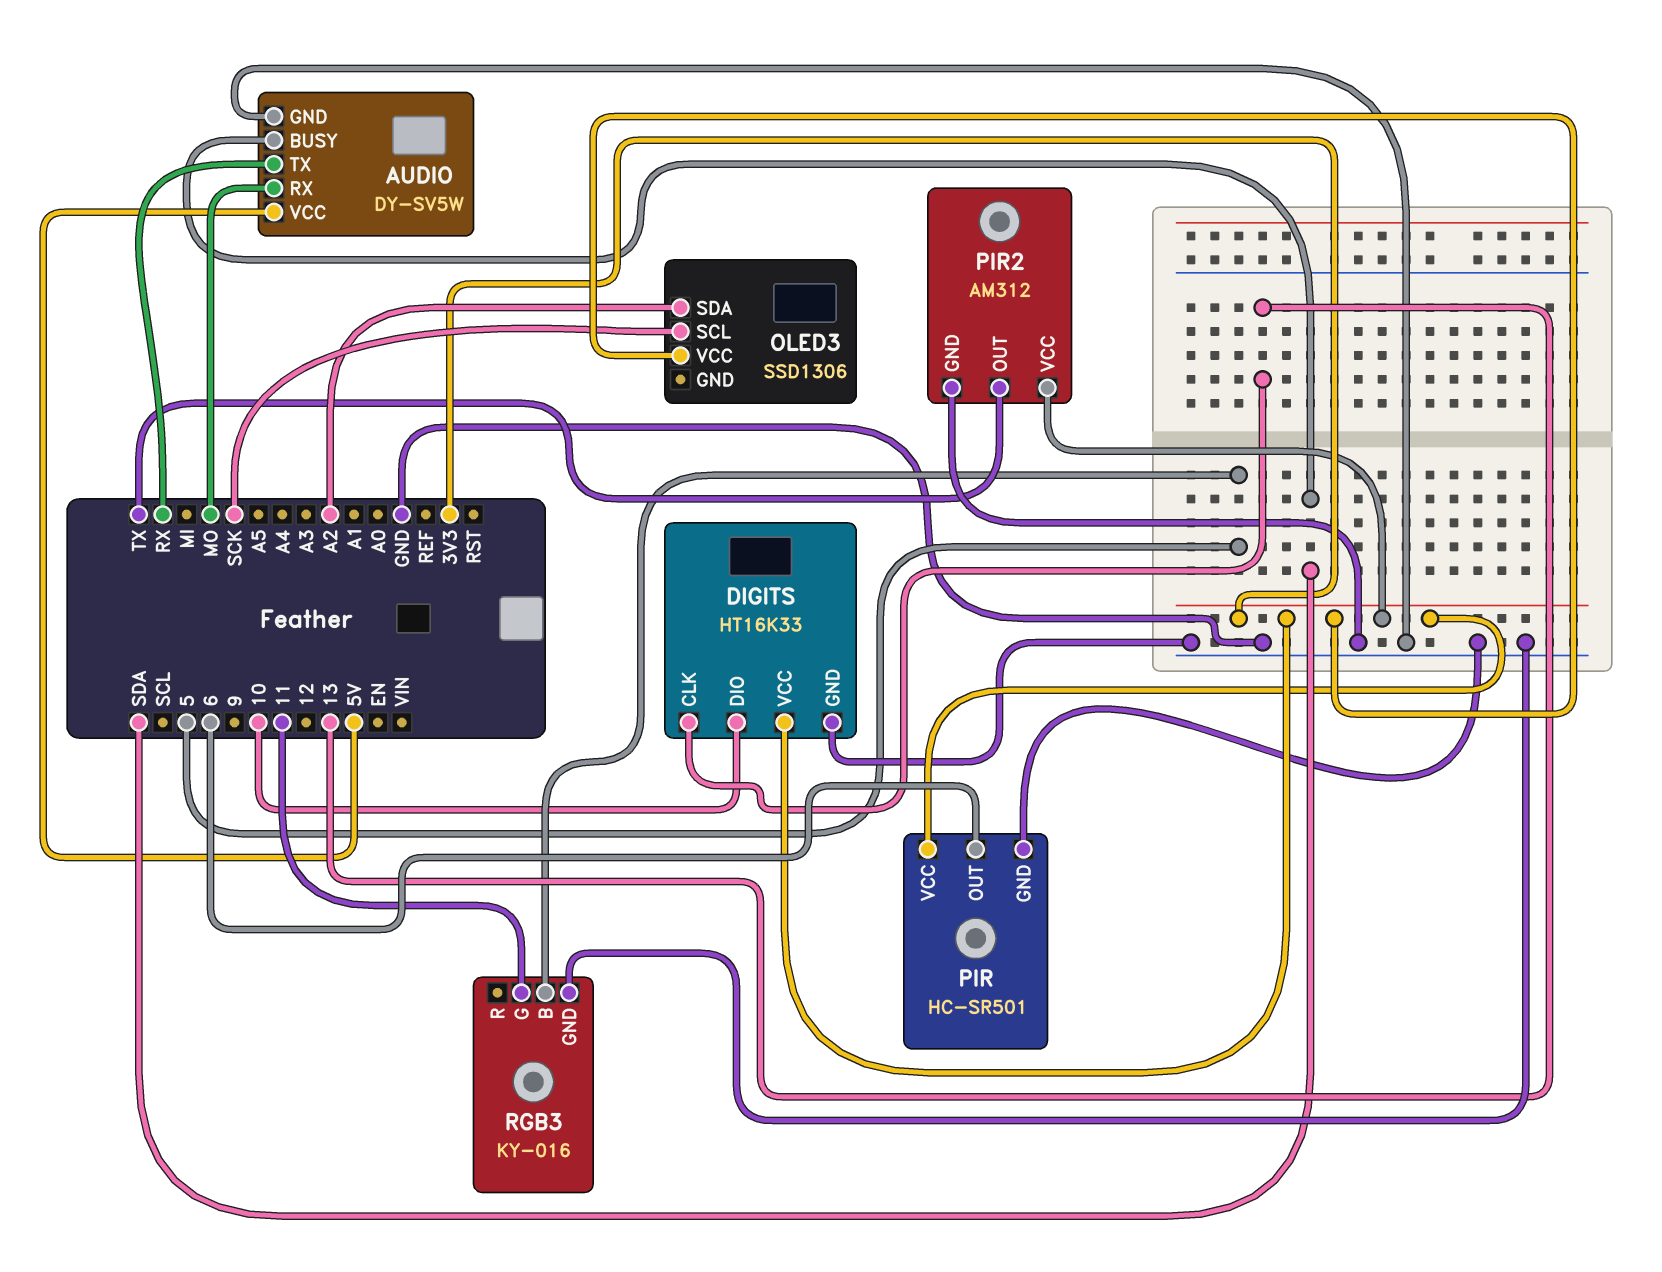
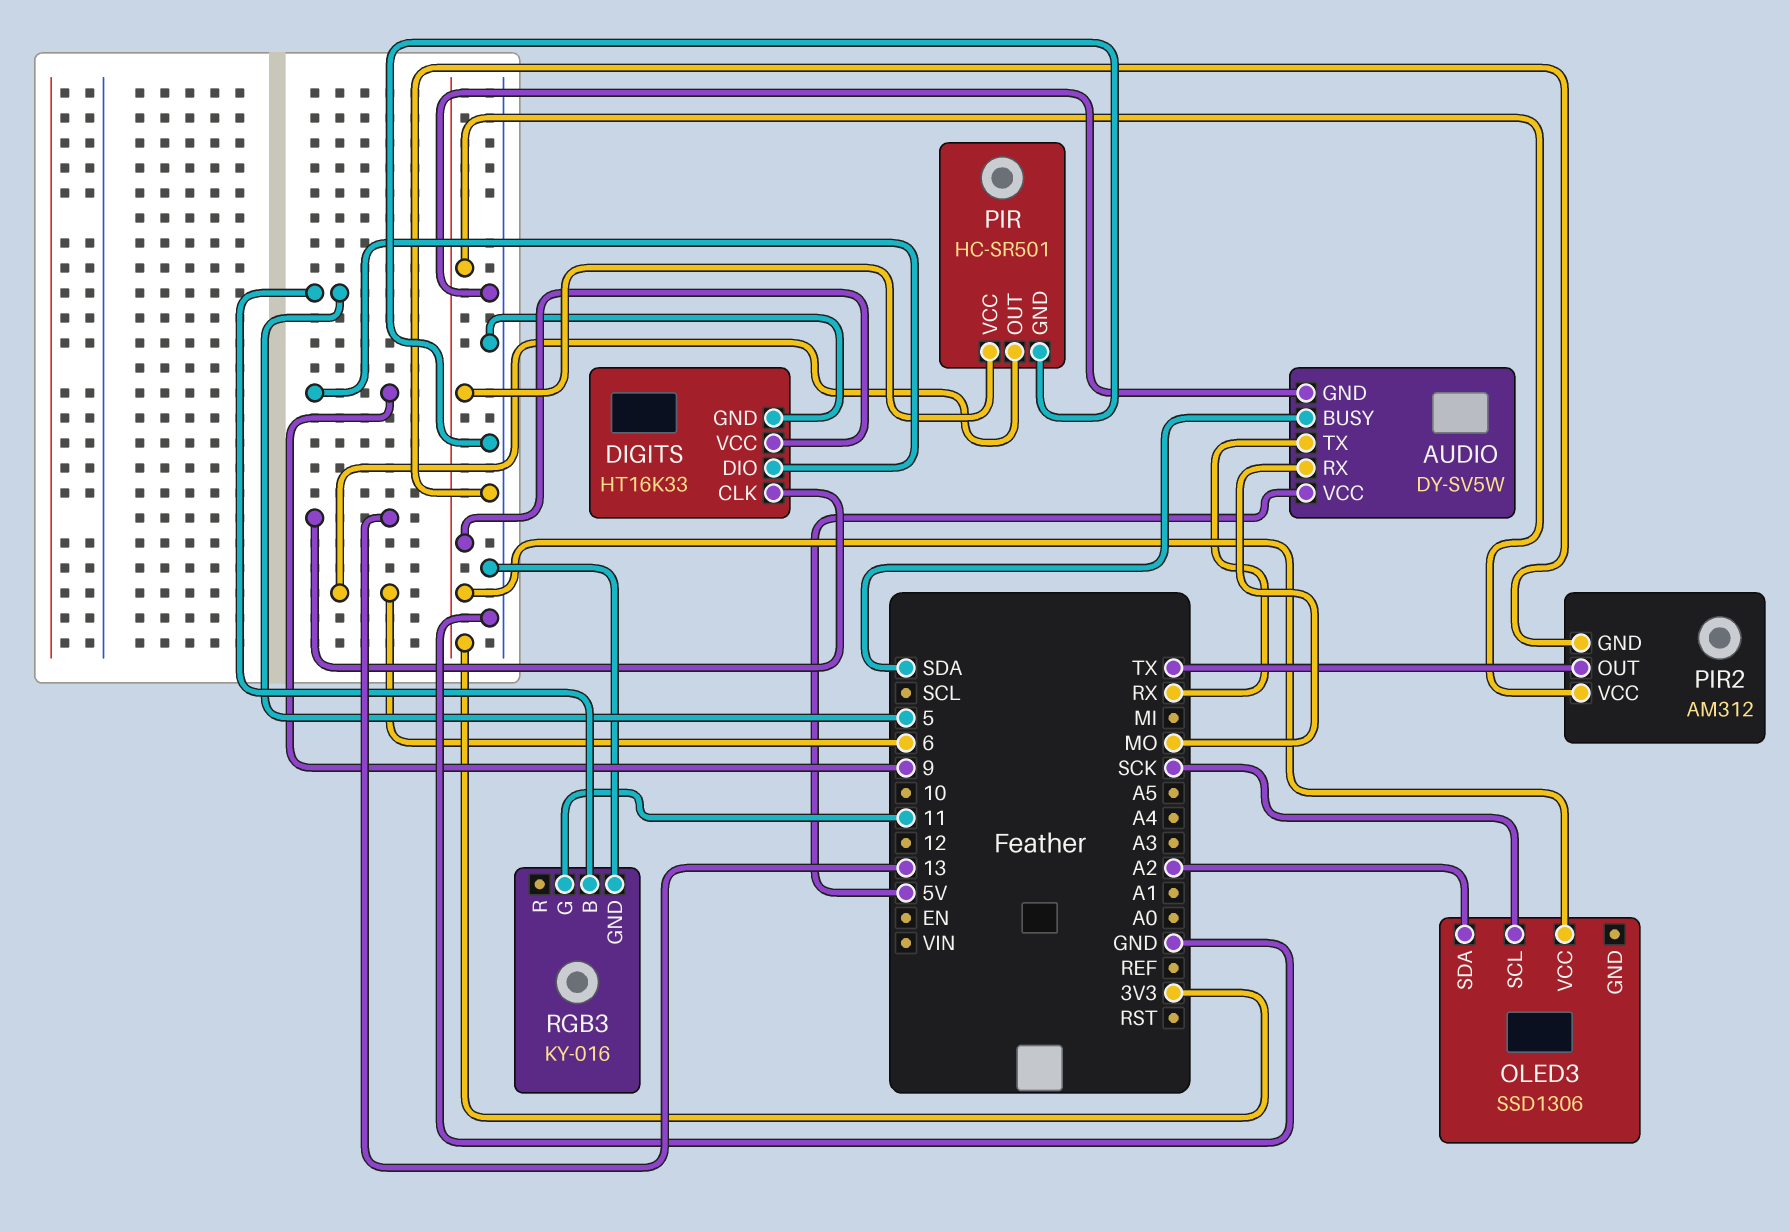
DIGITS pin DIO: 10 -> 9

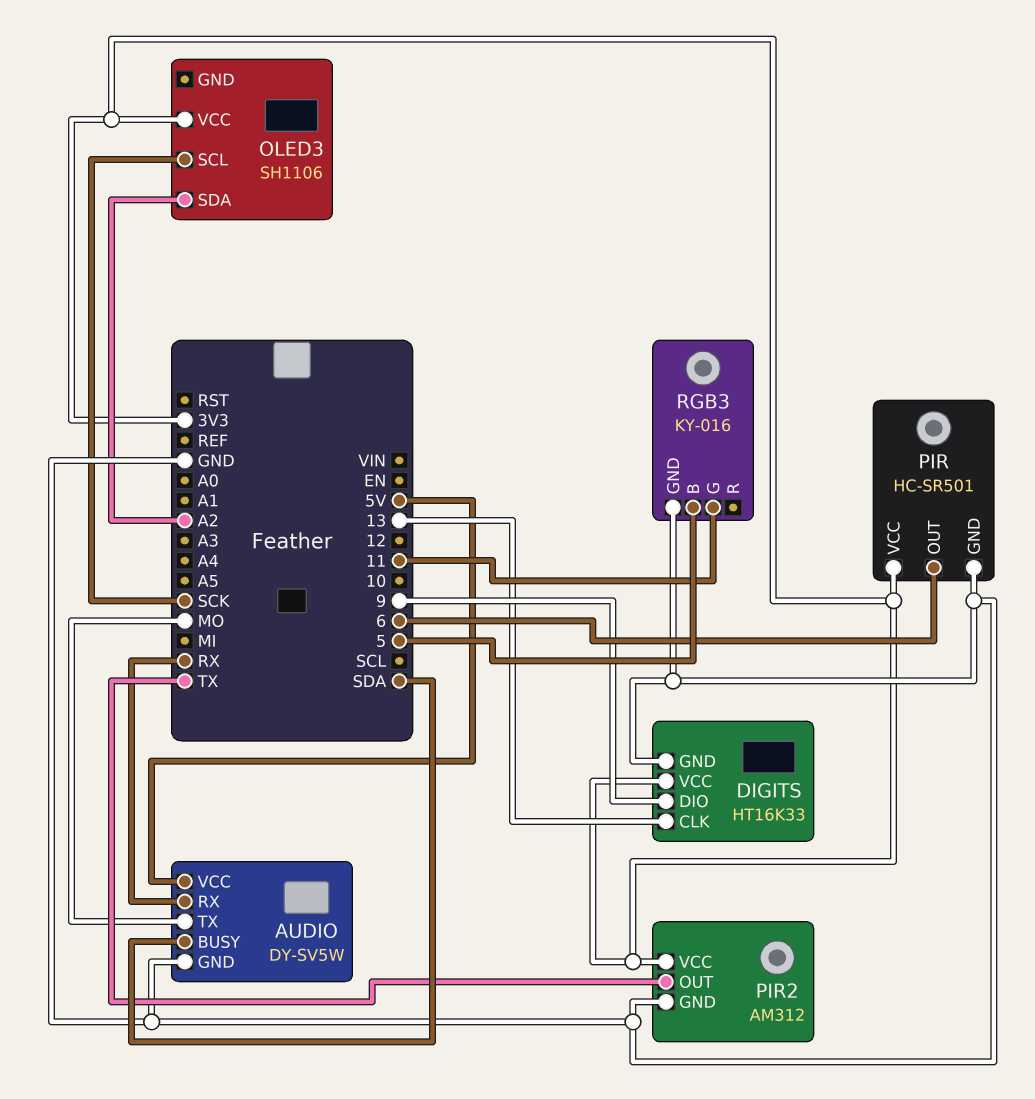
AUDIO pin RX: MO -> RX
AUDIO pin TX: RX -> MO
OLED3: SSD1306 -> SH1106

